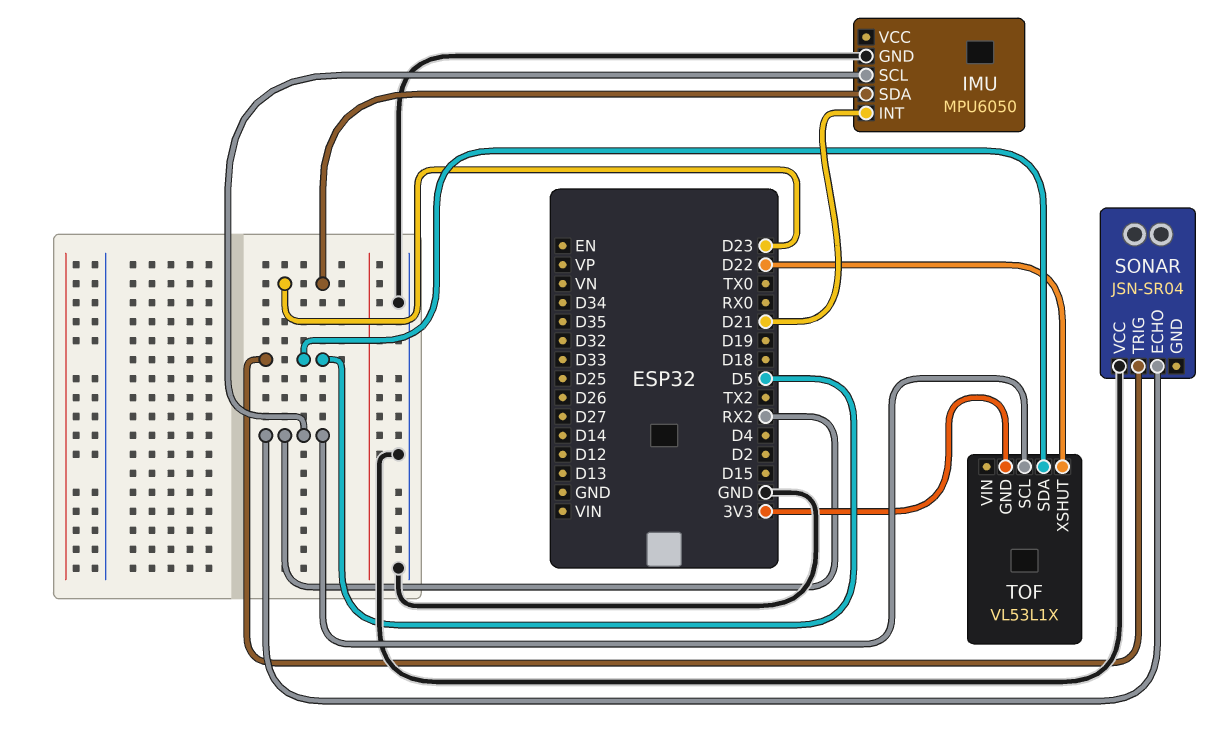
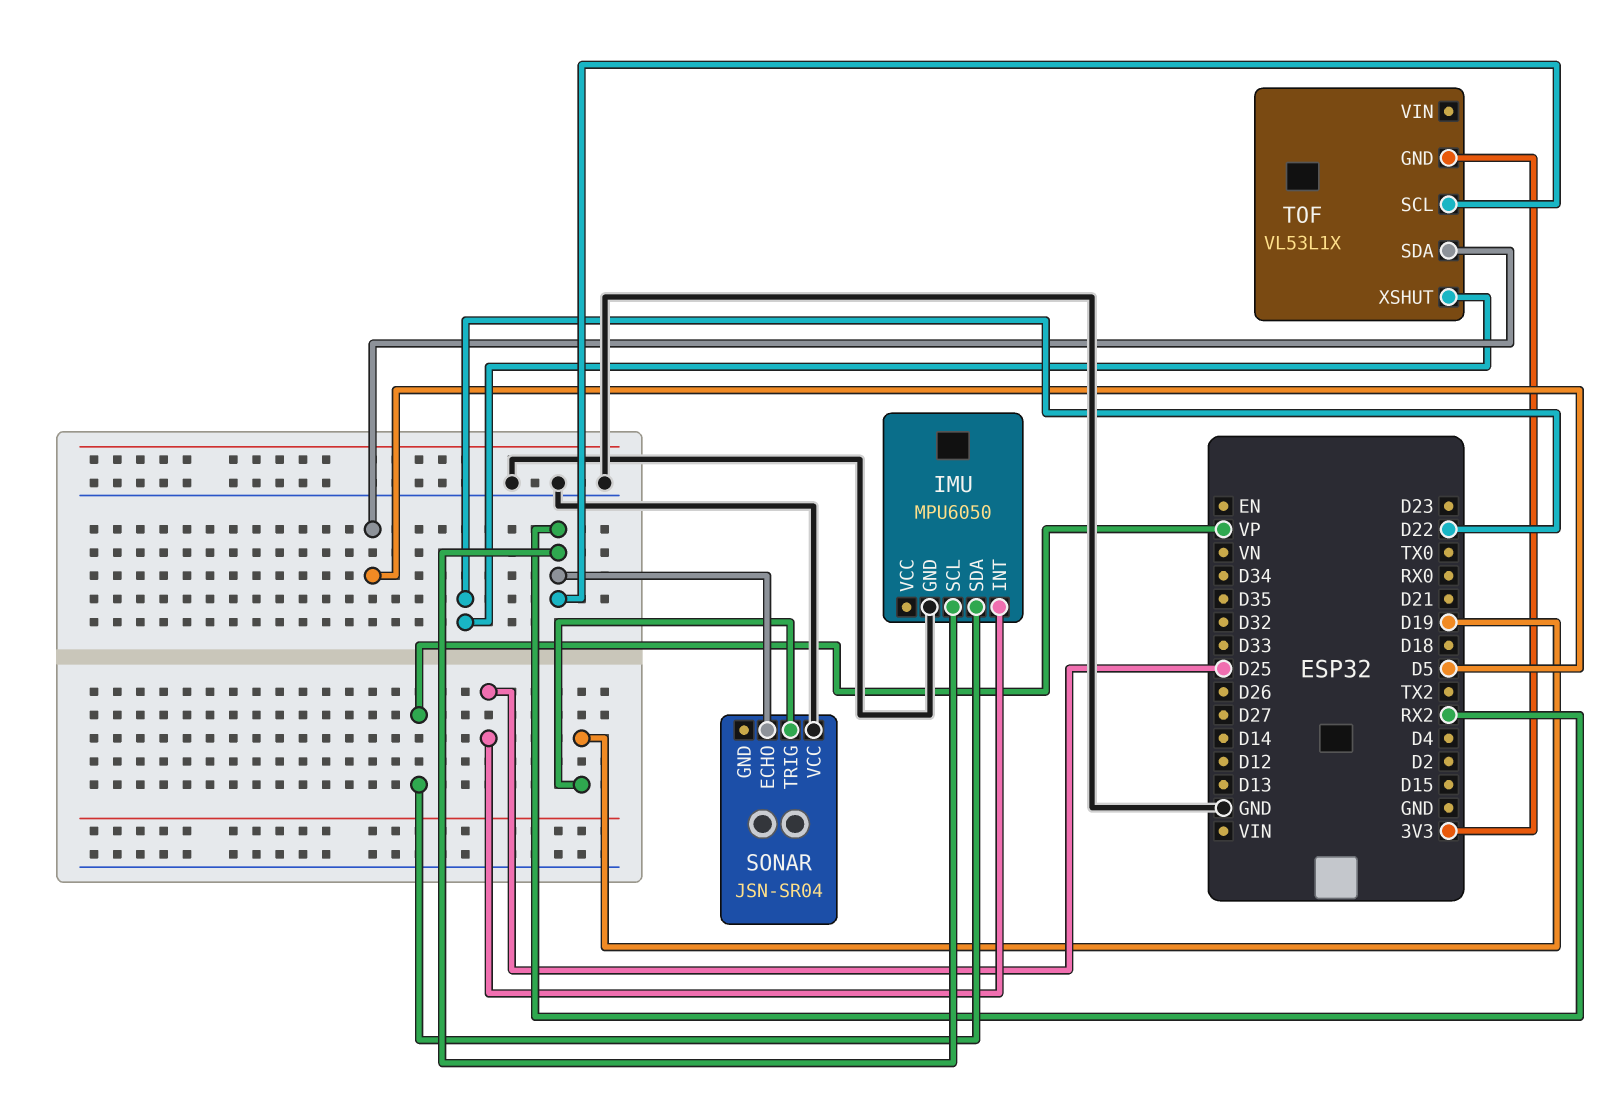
IMU pin INT: D21 -> D25
IMU pin SDA: D23 -> VP
SONAR pin TRIG: D5 -> D19

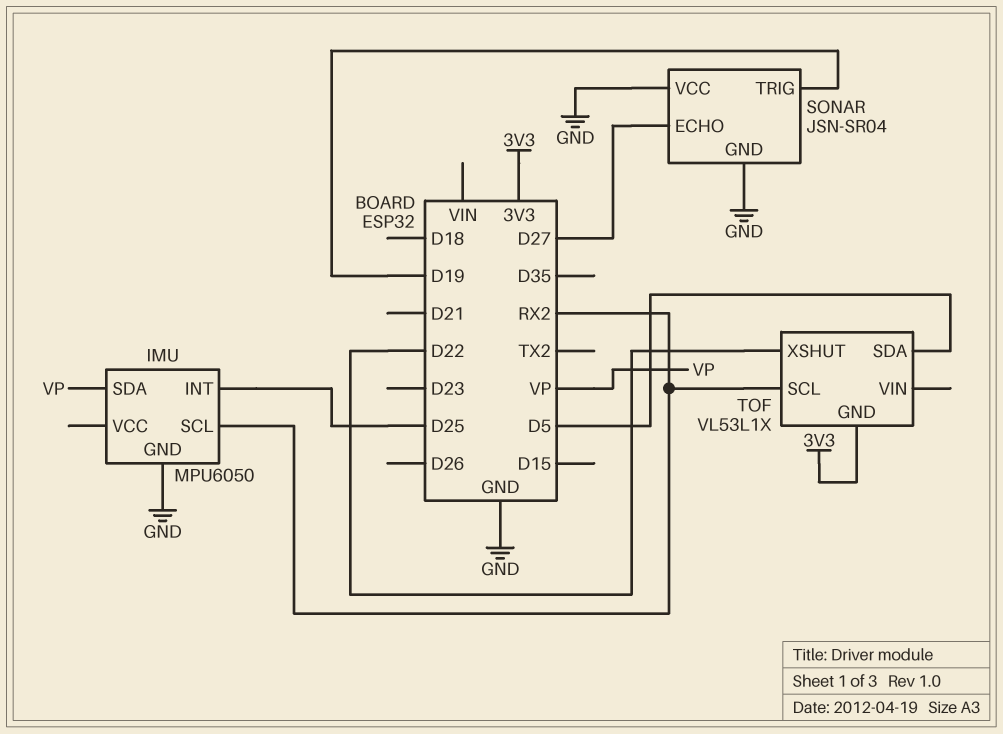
SONAR pin ECHO: RX2 -> D27
SONAR pin GND: none -> GND

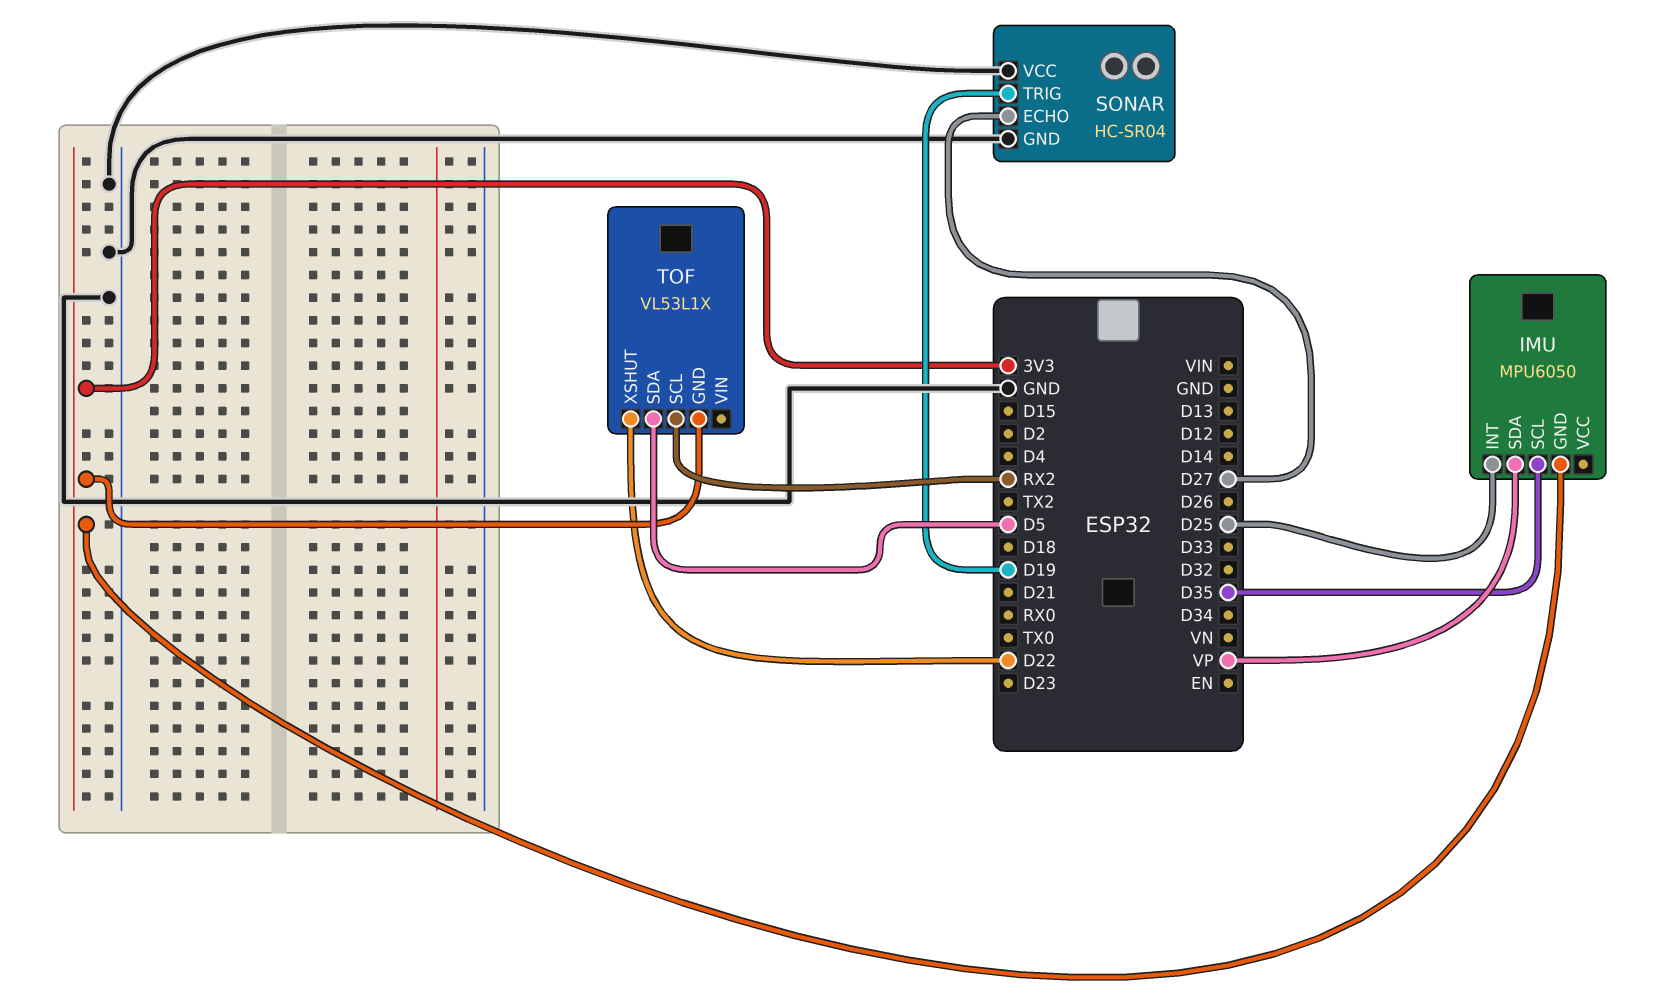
IMU pin GND: GND -> 3V3
IMU pin SCL: RX2 -> D35
SONAR: JSN-SR04 -> HC-SR04

